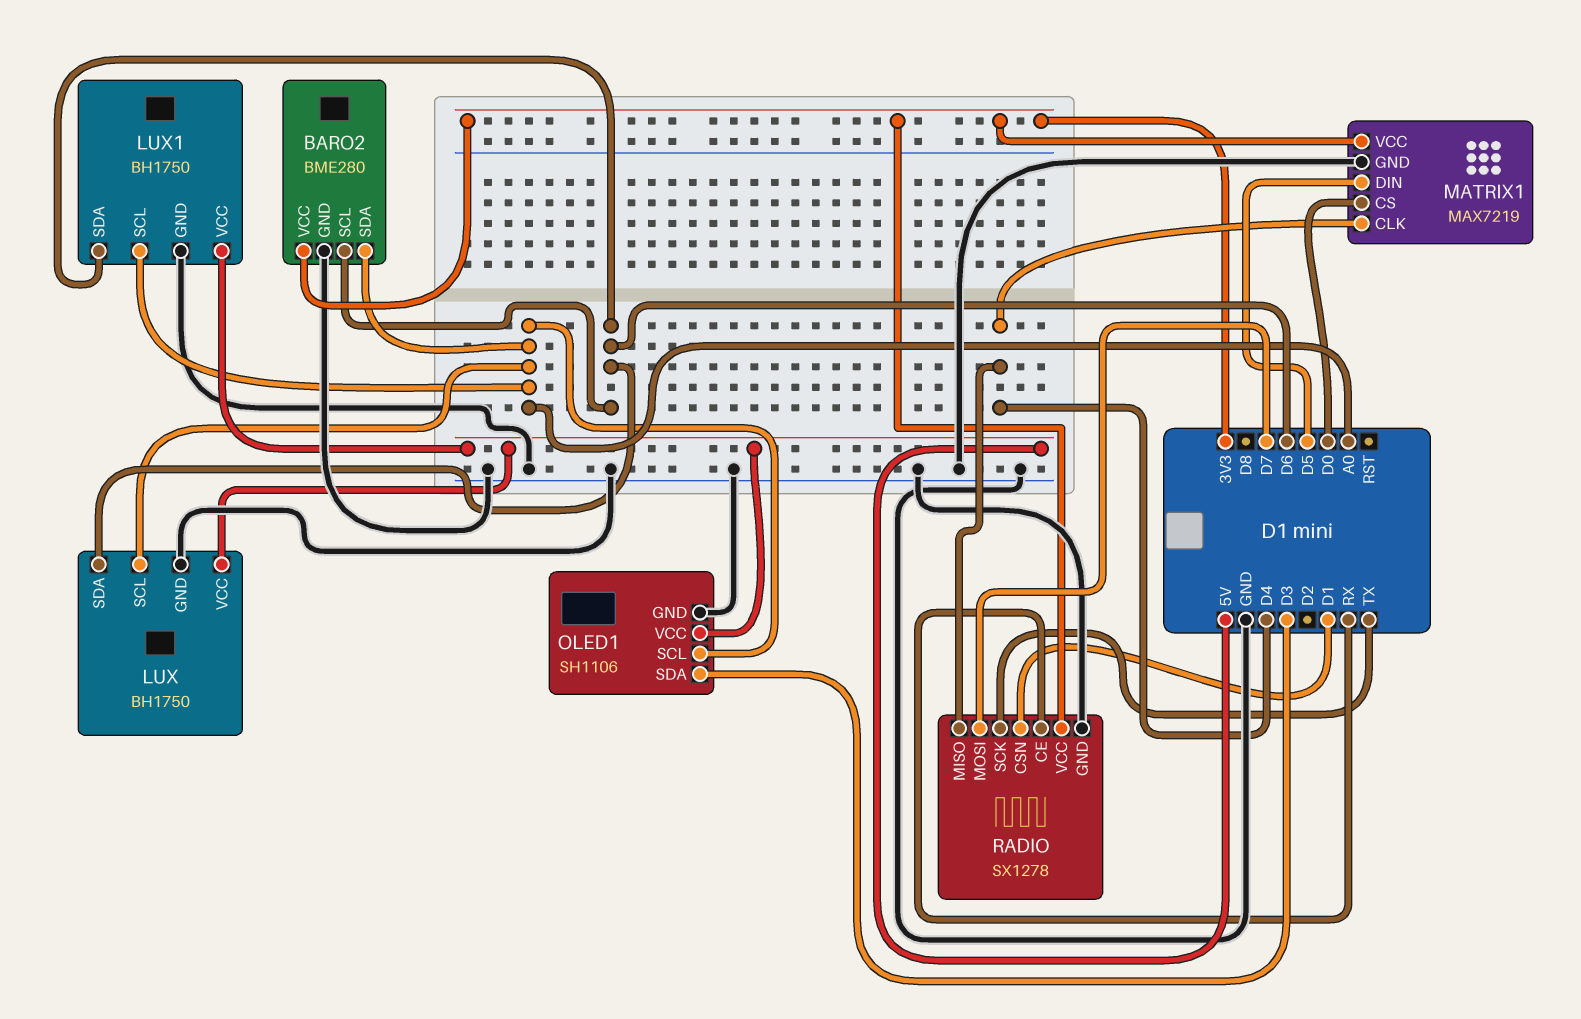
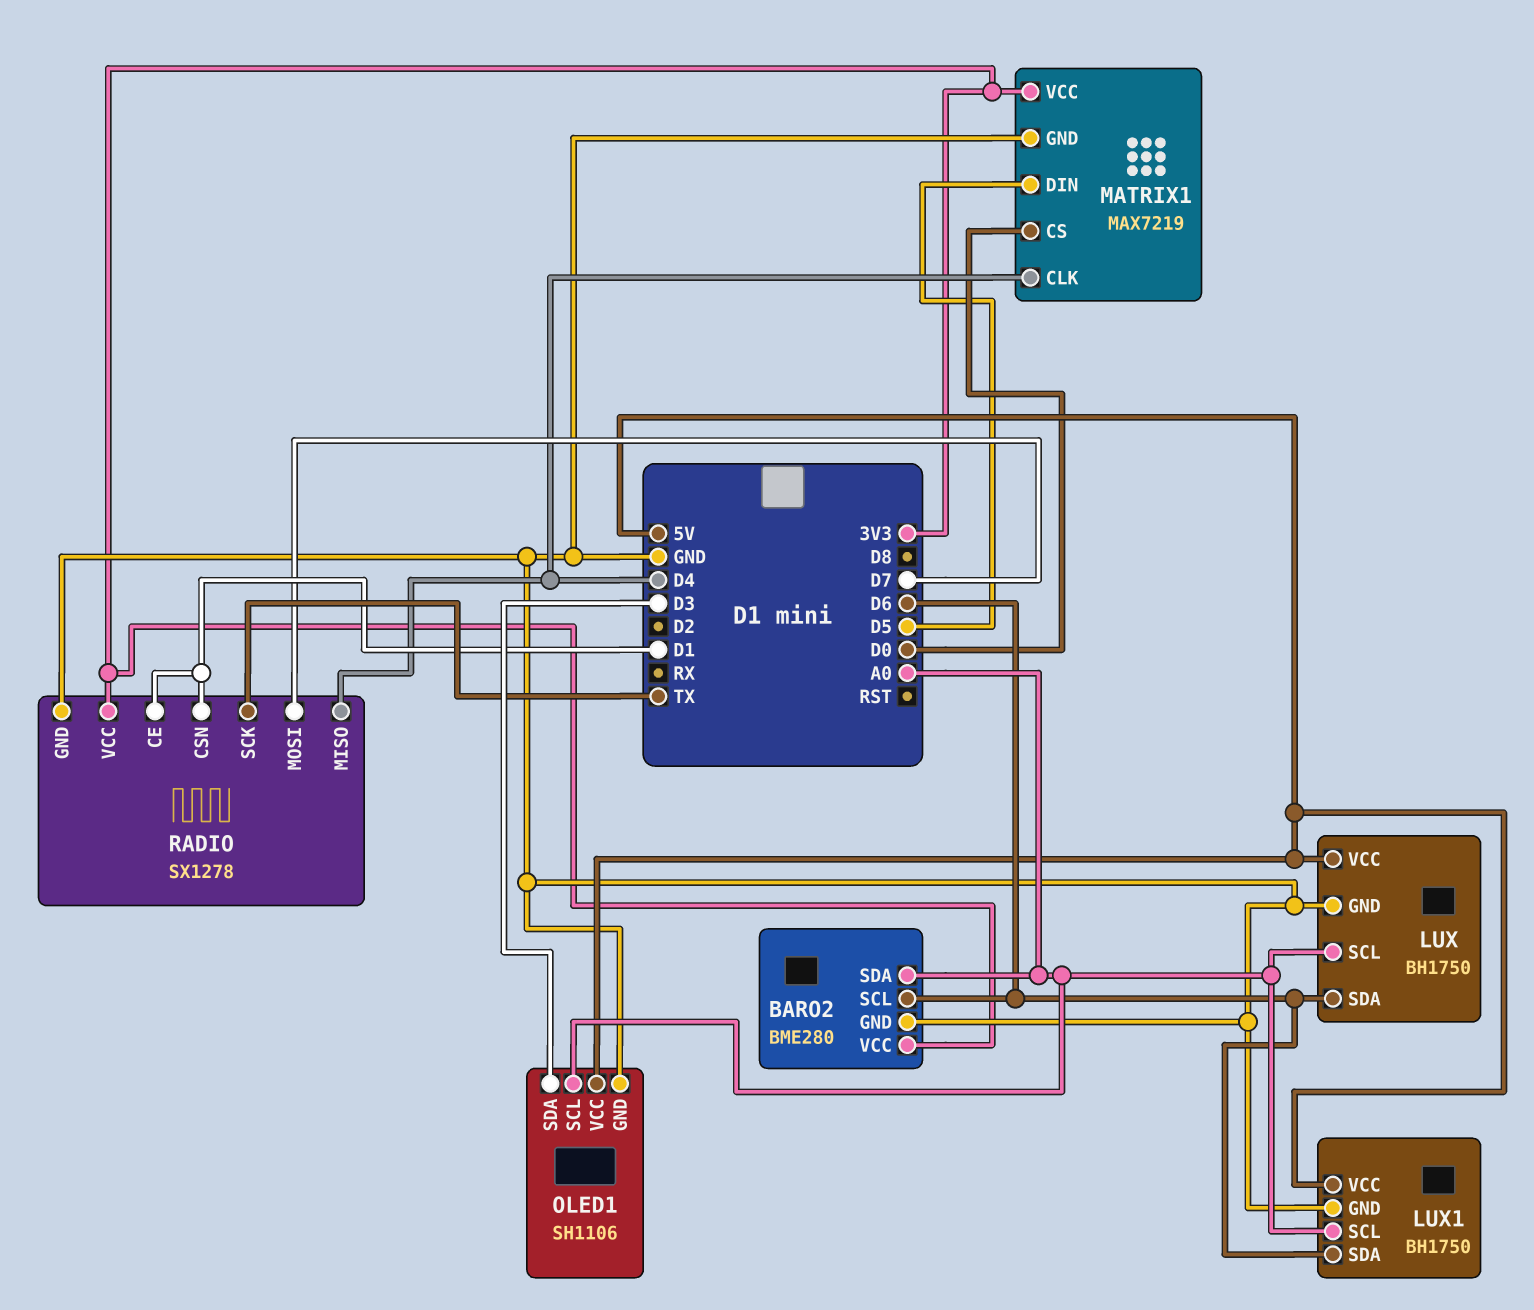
RADIO pin CE: RX -> D1

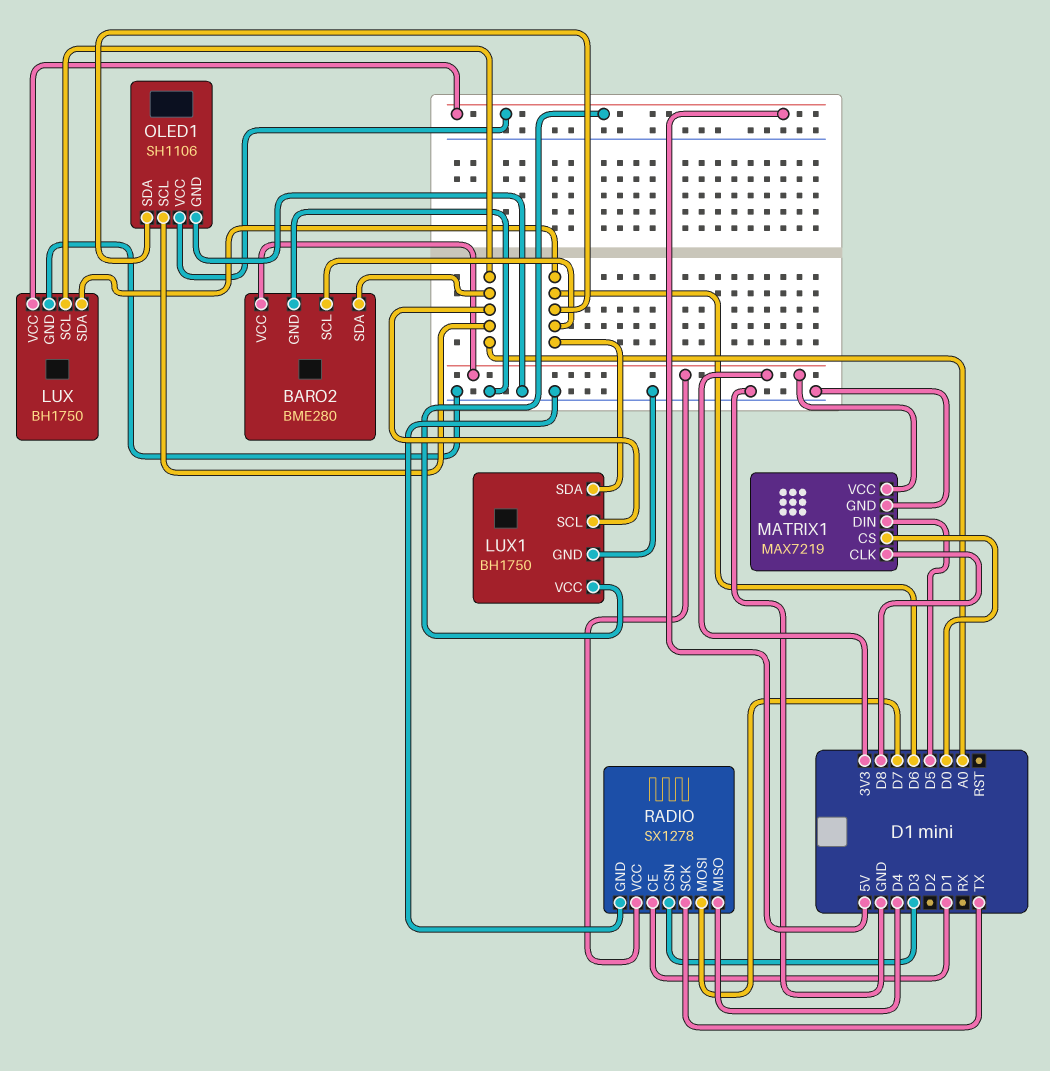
MATRIX1 pin CLK: D4 -> D8
OLED1 pin SDA: D3 -> D6
RADIO pin CSN: D1 -> D3

